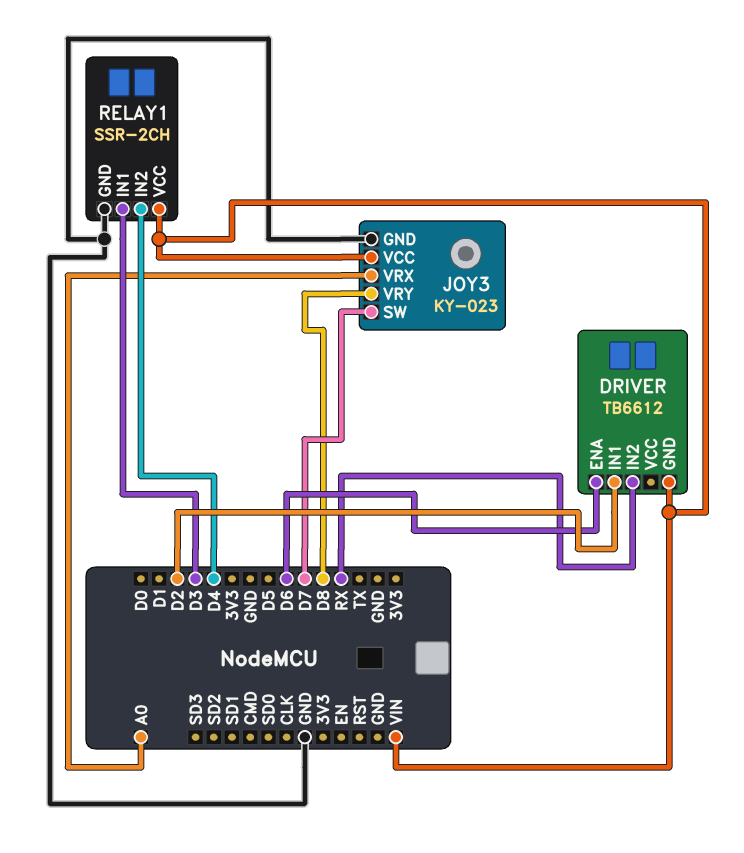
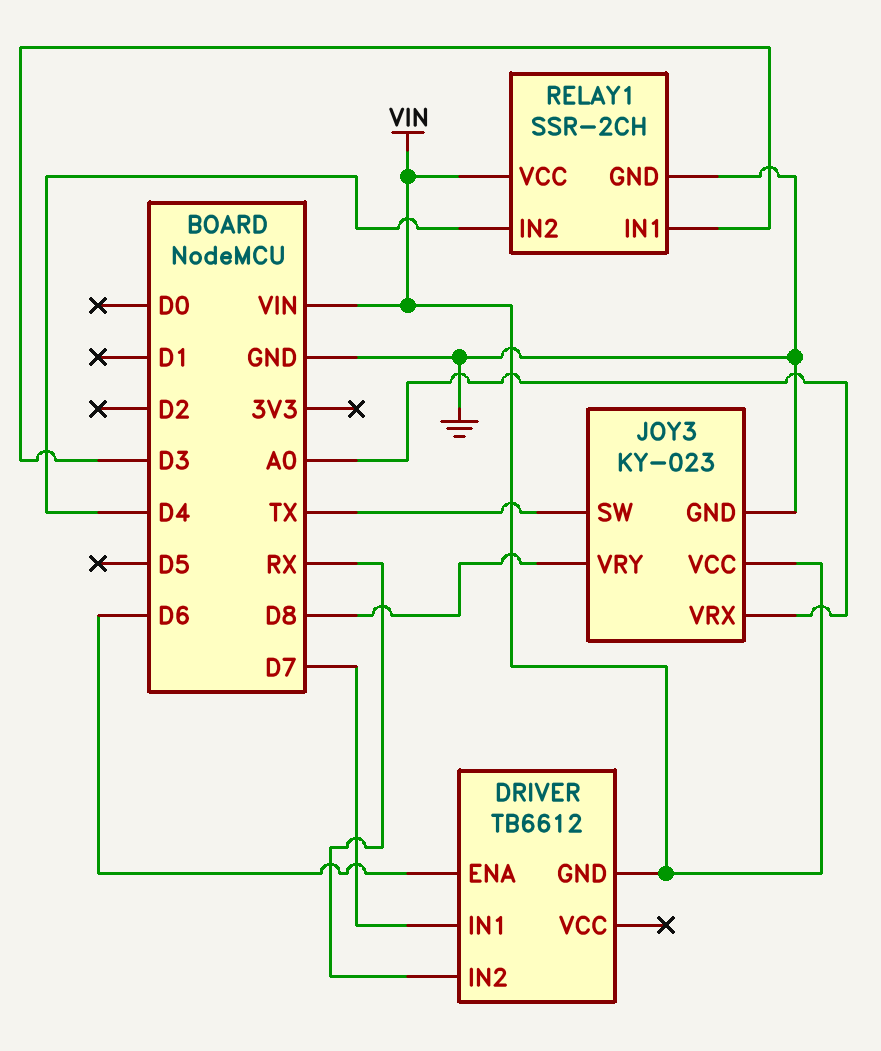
DRIVER pin IN1: D2 -> D7
JOY3 pin SW: D7 -> TX

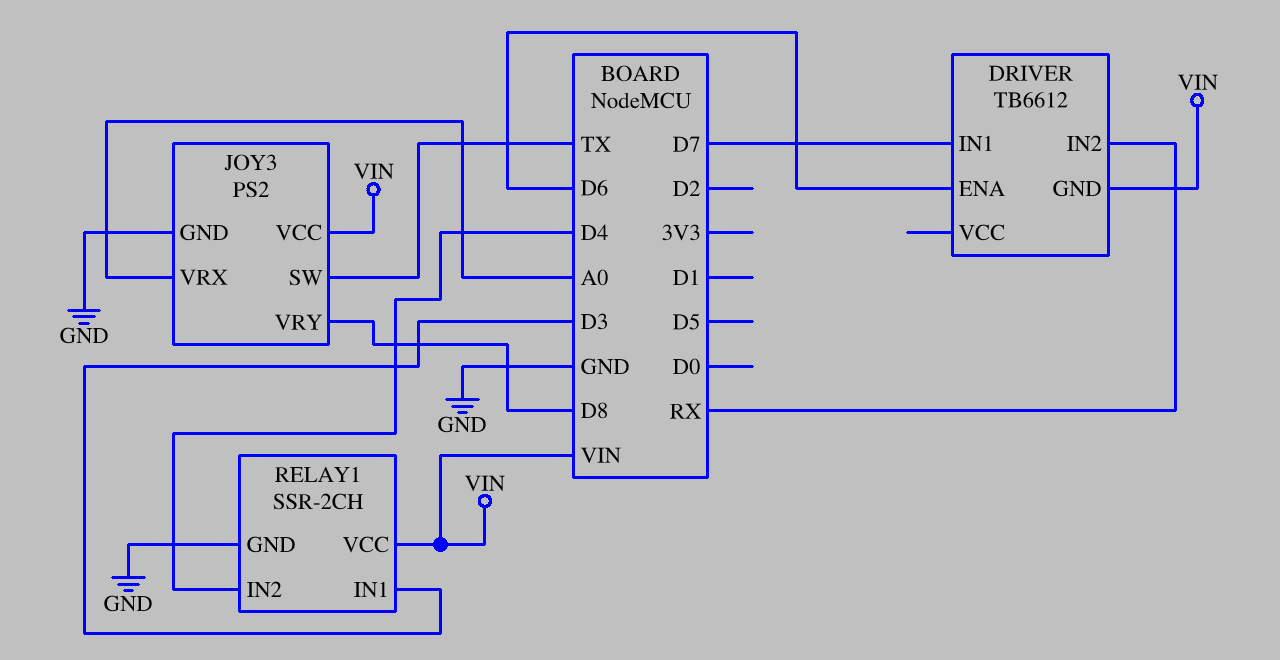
JOY3: KY-023 -> PS2

